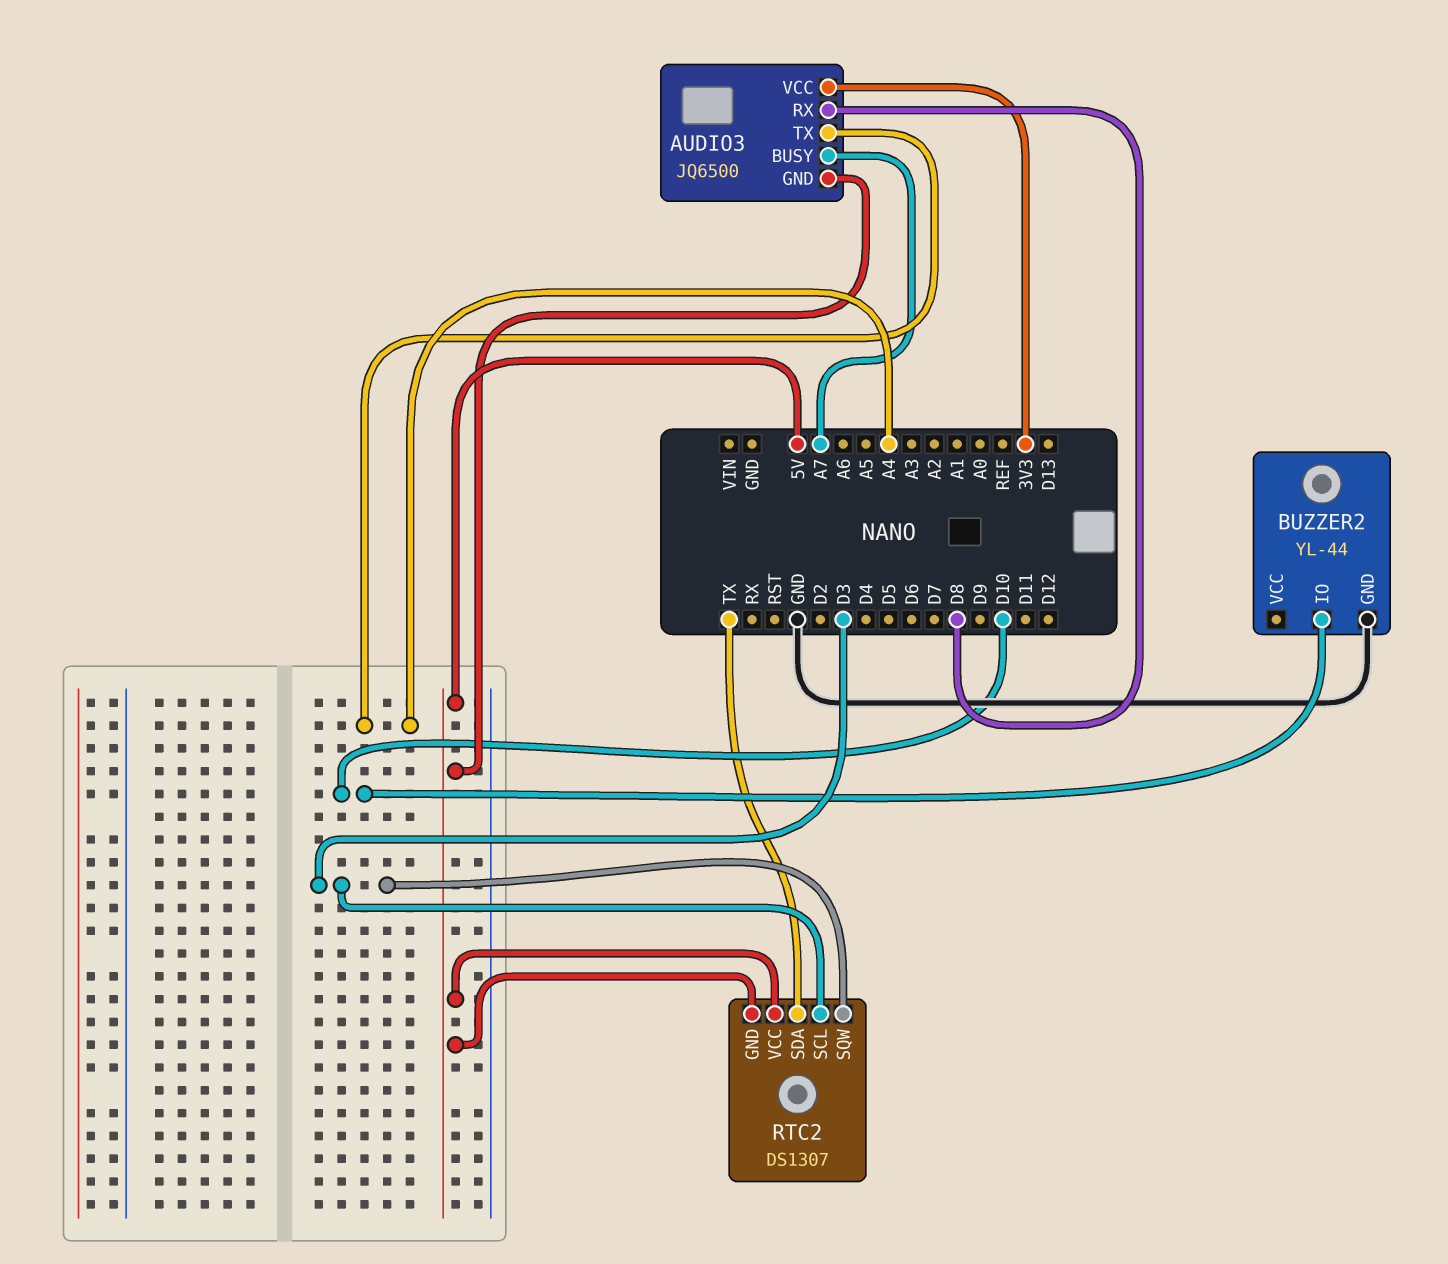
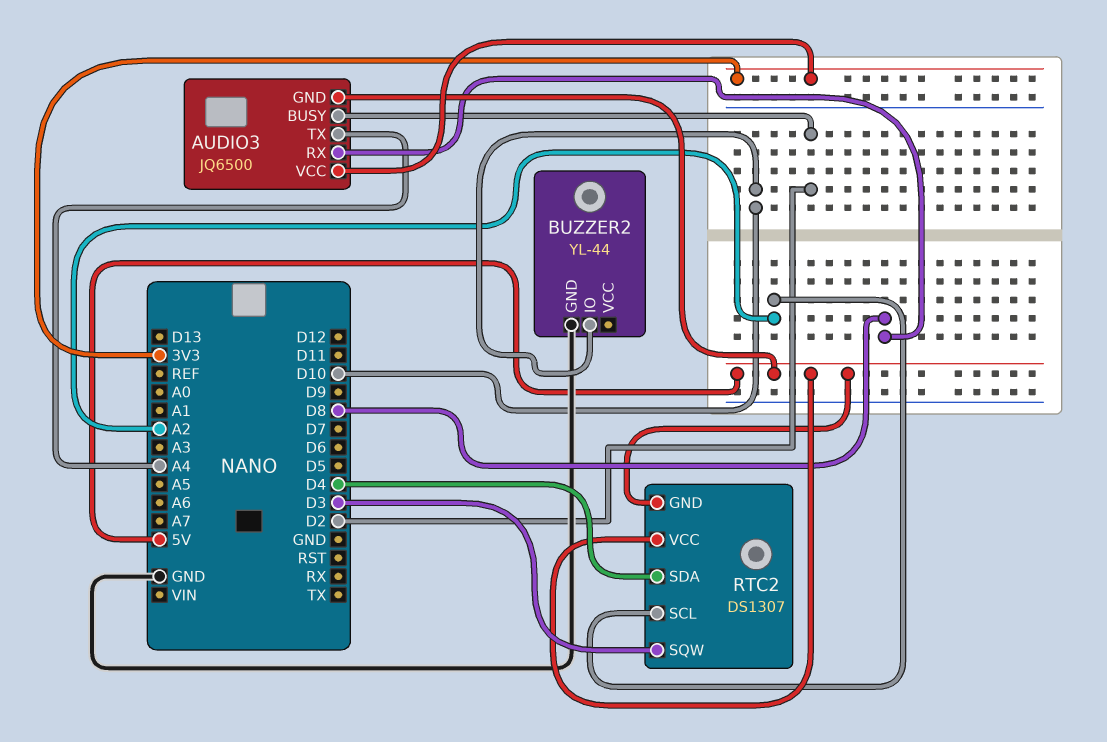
AUDIO3 pin BUSY: A7 -> D2
RTC2 pin SCL: D3 -> A2
RTC2 pin SDA: TX -> D4

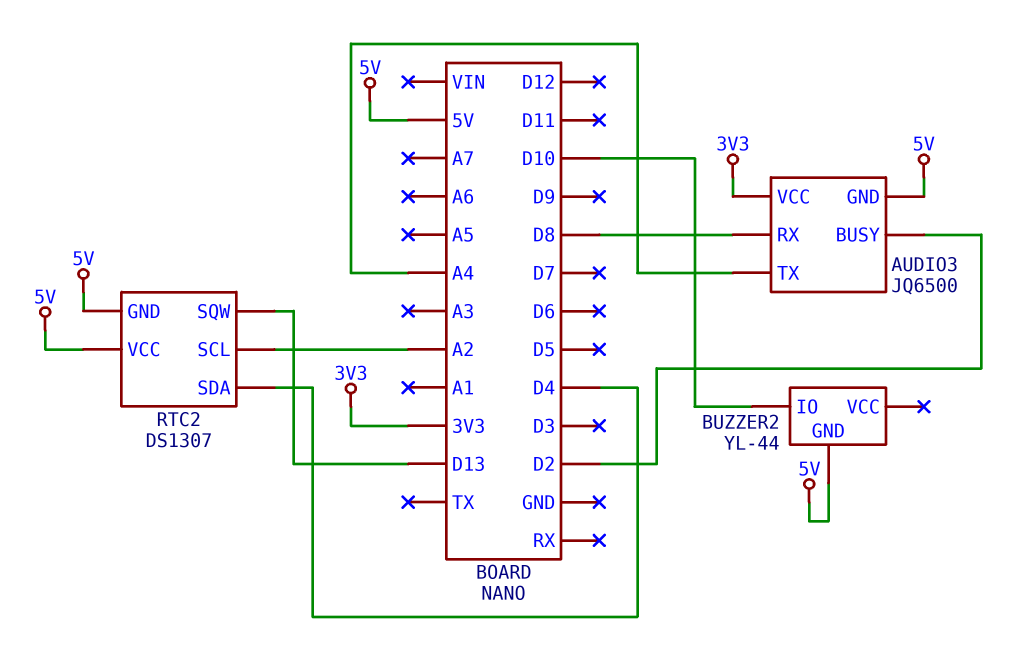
BUZZER2 pin GND: GND -> 5V
RTC2 pin SQW: D3 -> D13

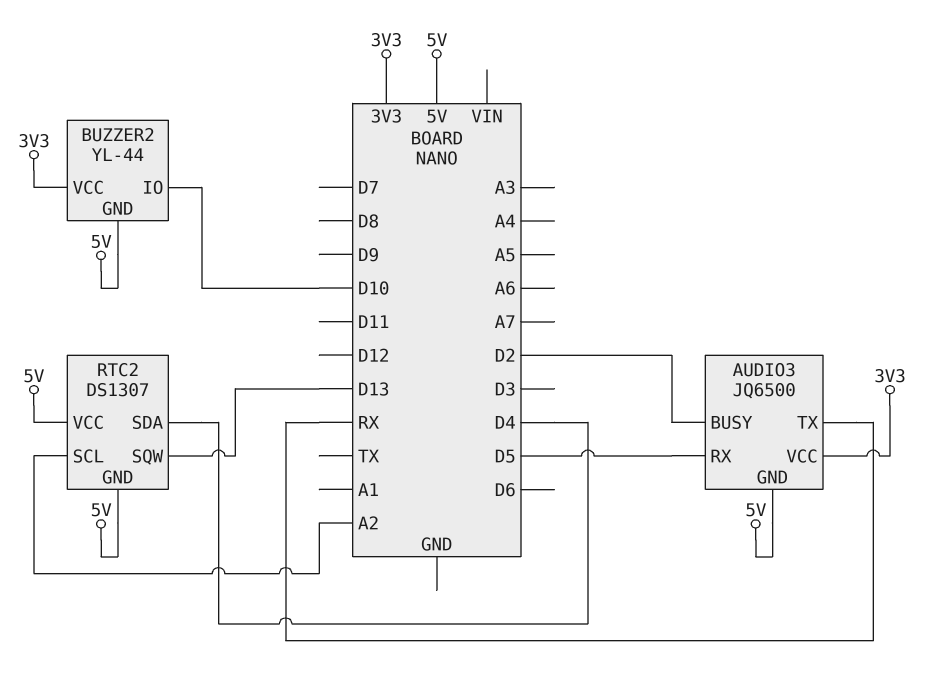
AUDIO3 pin RX: D8 -> D5
AUDIO3 pin TX: A4 -> RX
BUZZER2 pin VCC: none -> 3V3

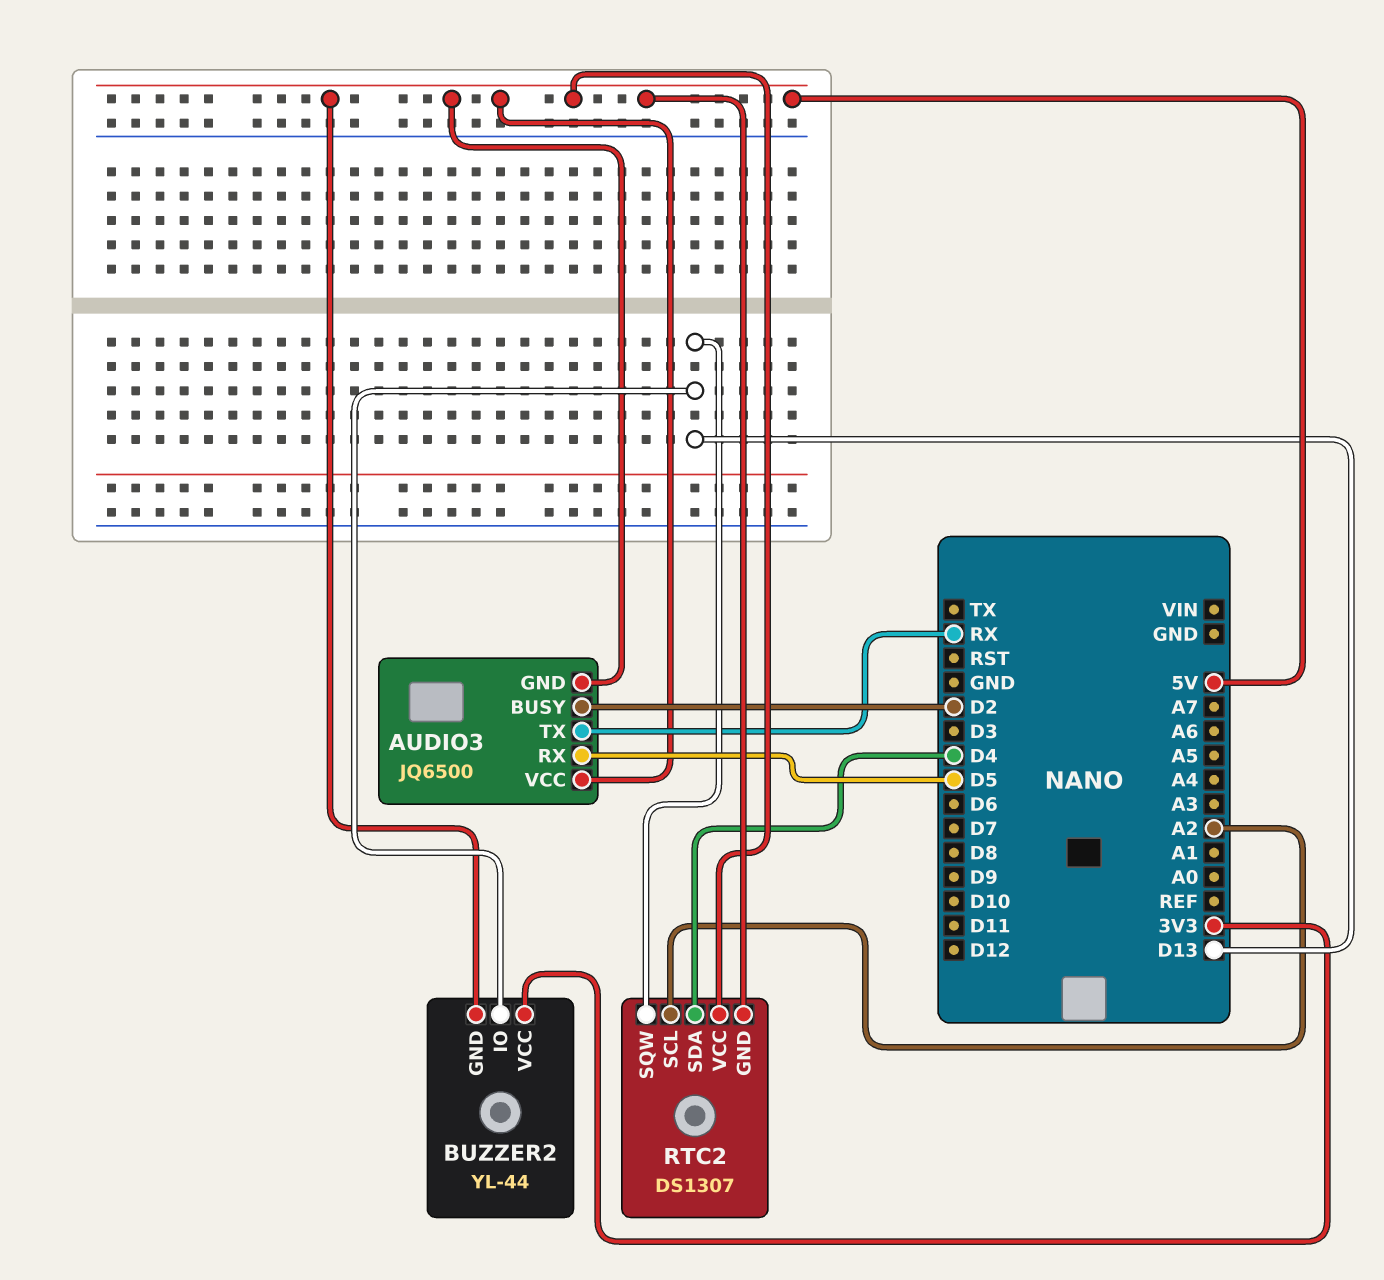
AUDIO3 pin VCC: 3V3 -> 5V
BUZZER2 pin IO: D10 -> D13

